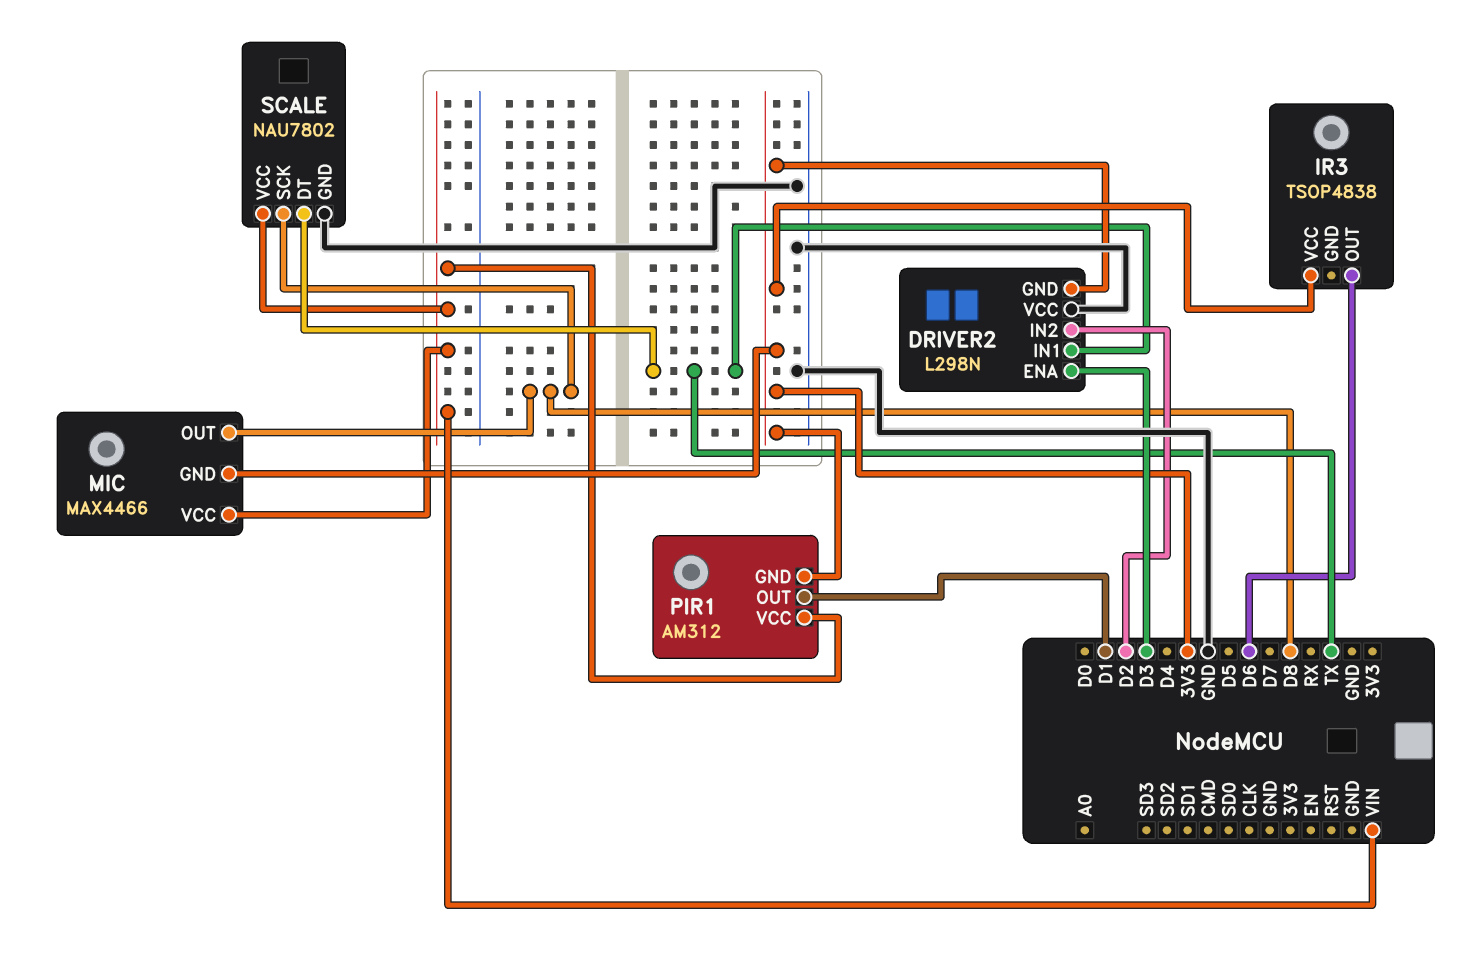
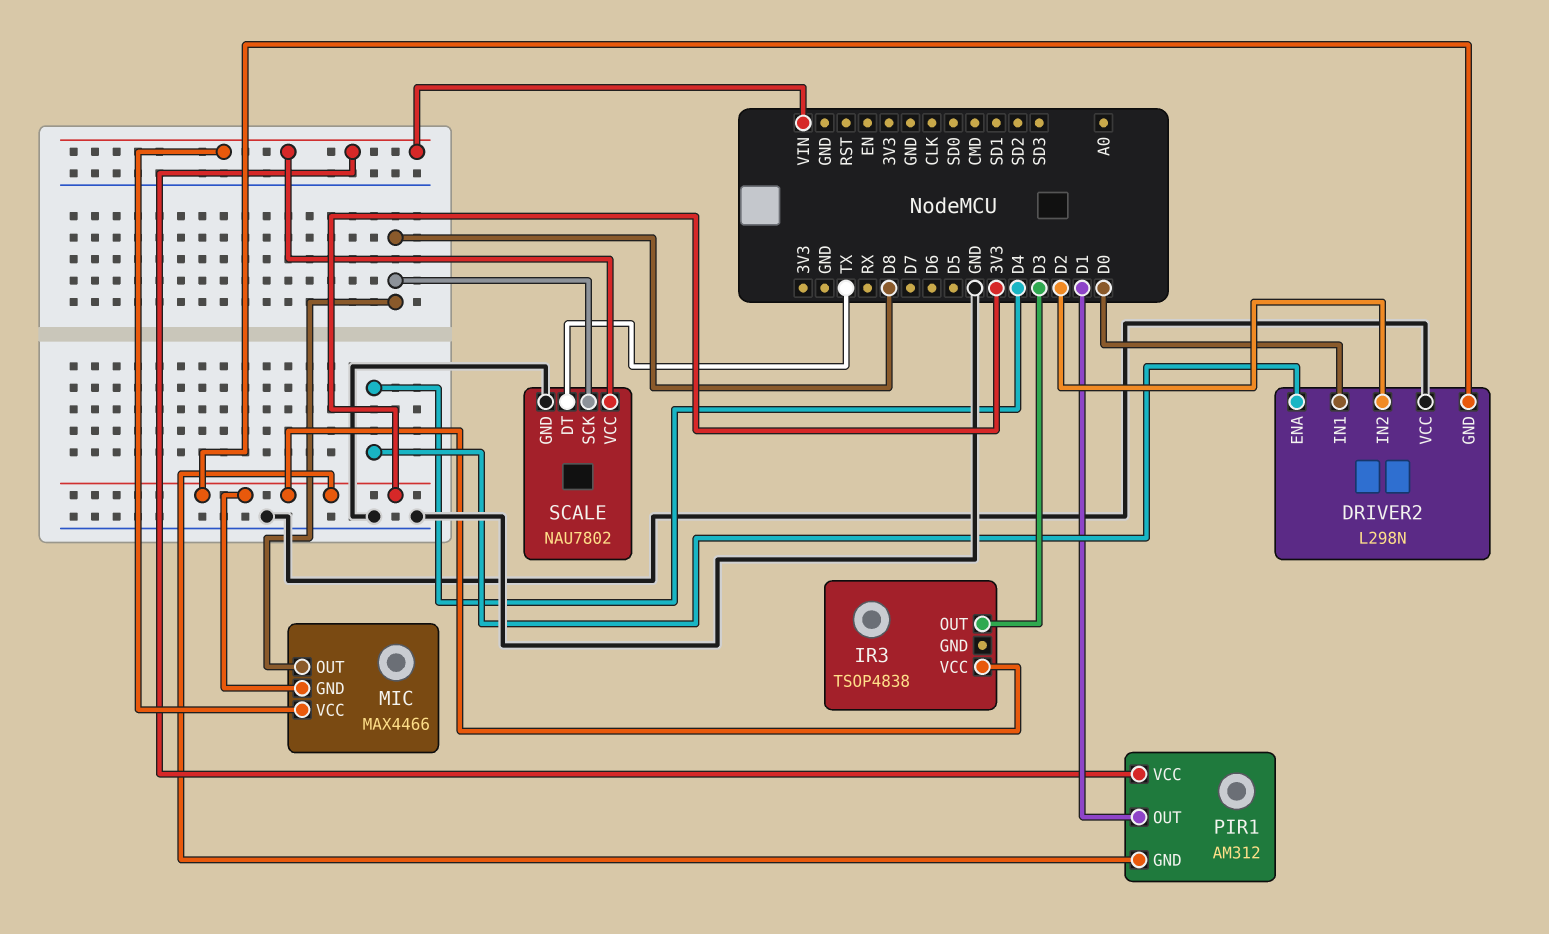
DRIVER2 pin ENA: D3 -> D4
DRIVER2 pin IN1: TX -> D0
IR3 pin OUT: D6 -> D3

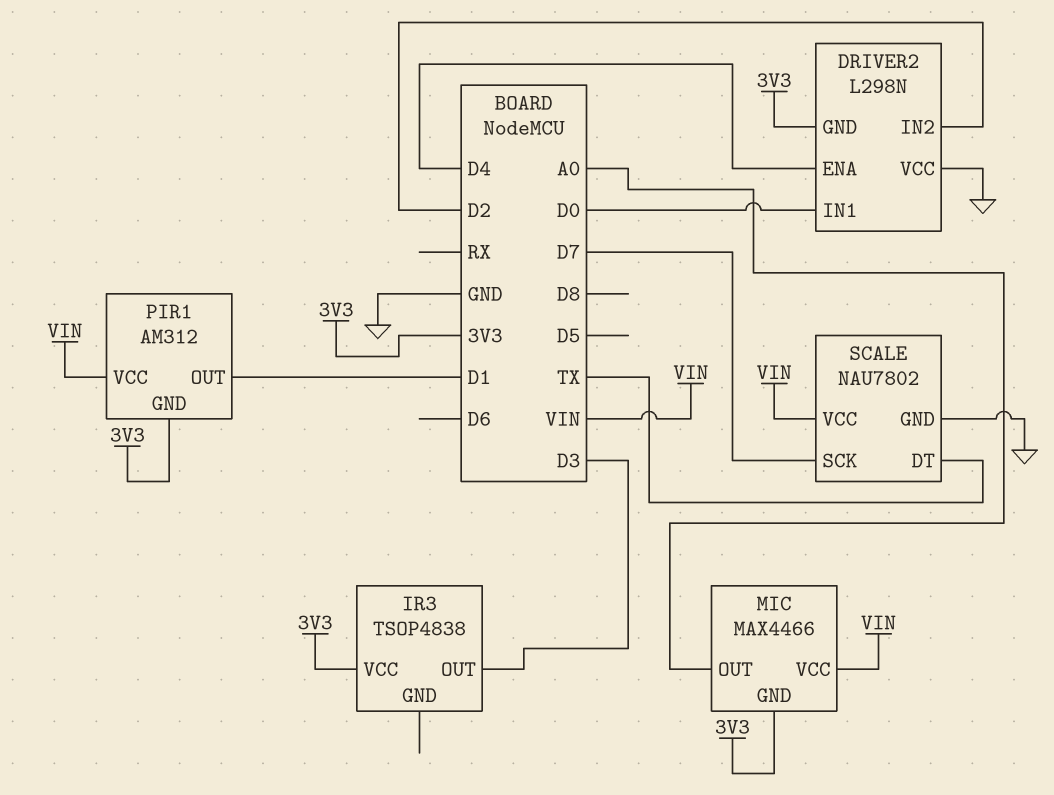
MIC pin OUT: D8 -> A0
SCALE pin SCK: D8 -> D7

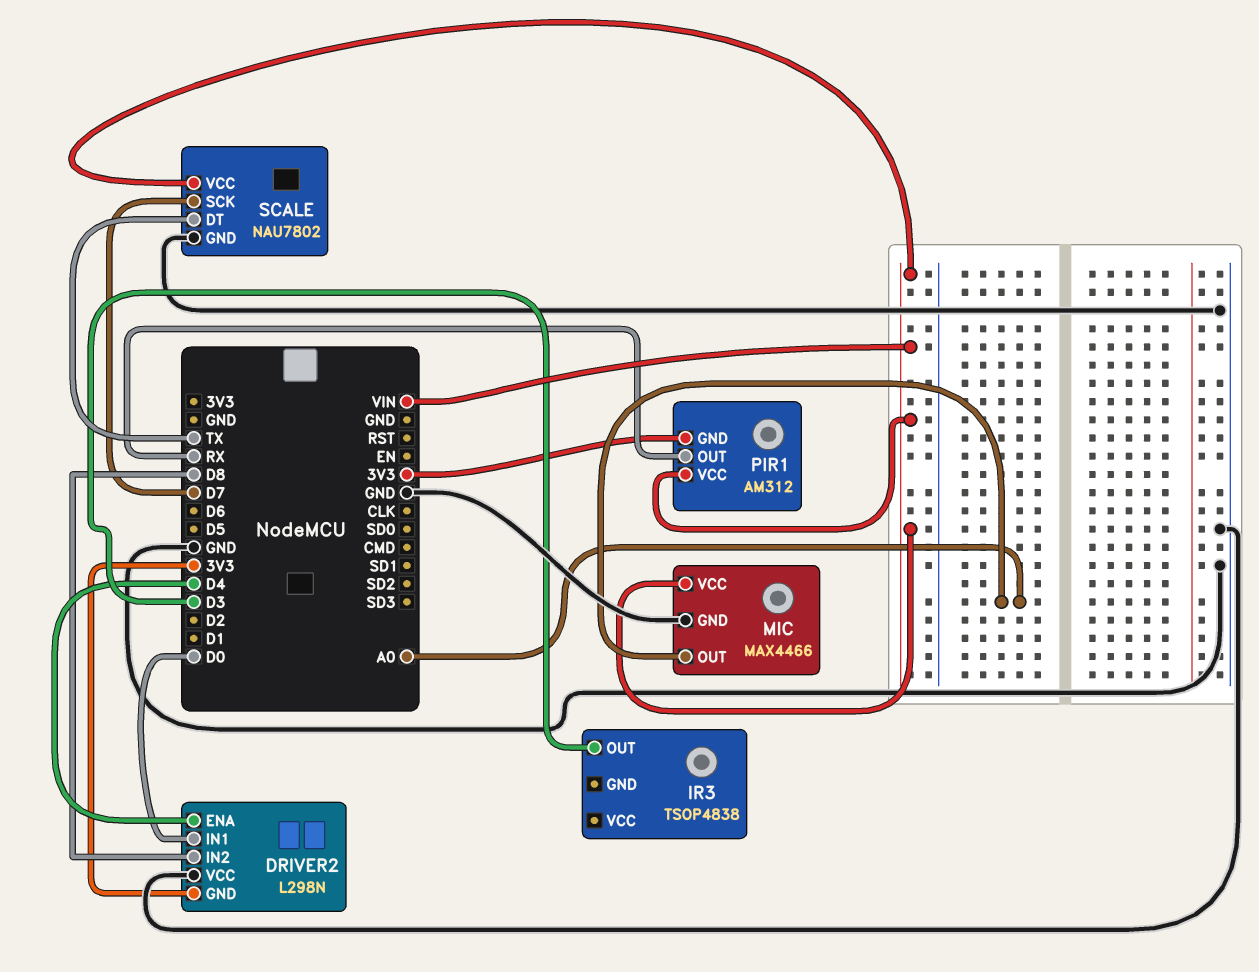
DRIVER2 pin IN2: D2 -> D8
IR3 pin VCC: 3V3 -> none
MIC pin GND: 3V3 -> GND
PIR1 pin OUT: D1 -> RX

